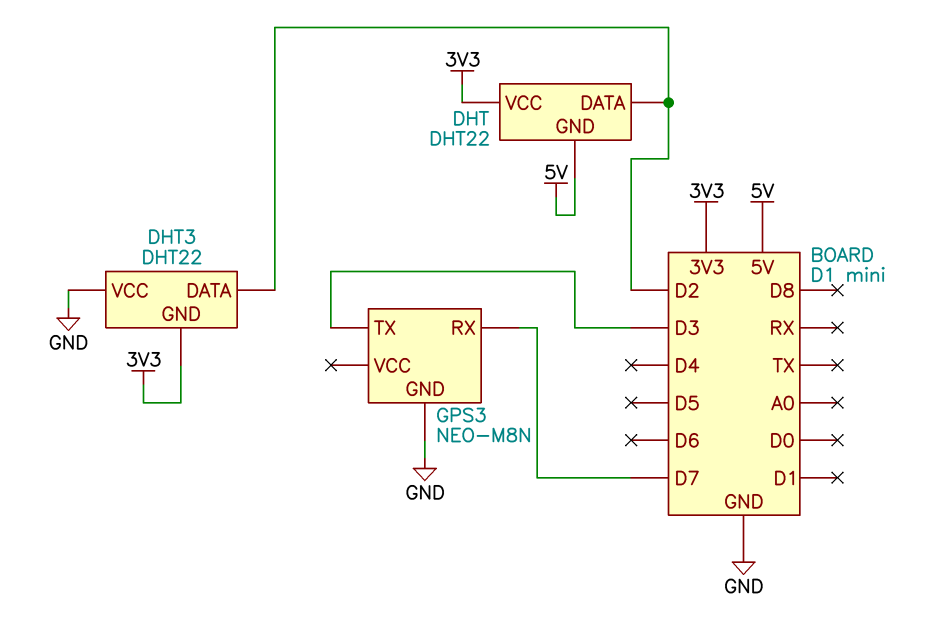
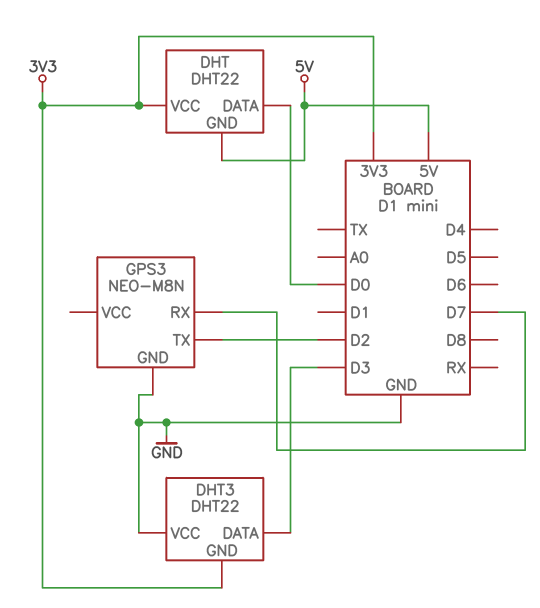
DHT pin DATA: D2 -> D0
DHT3 pin DATA: D2 -> D3
GPS3 pin TX: D3 -> D2

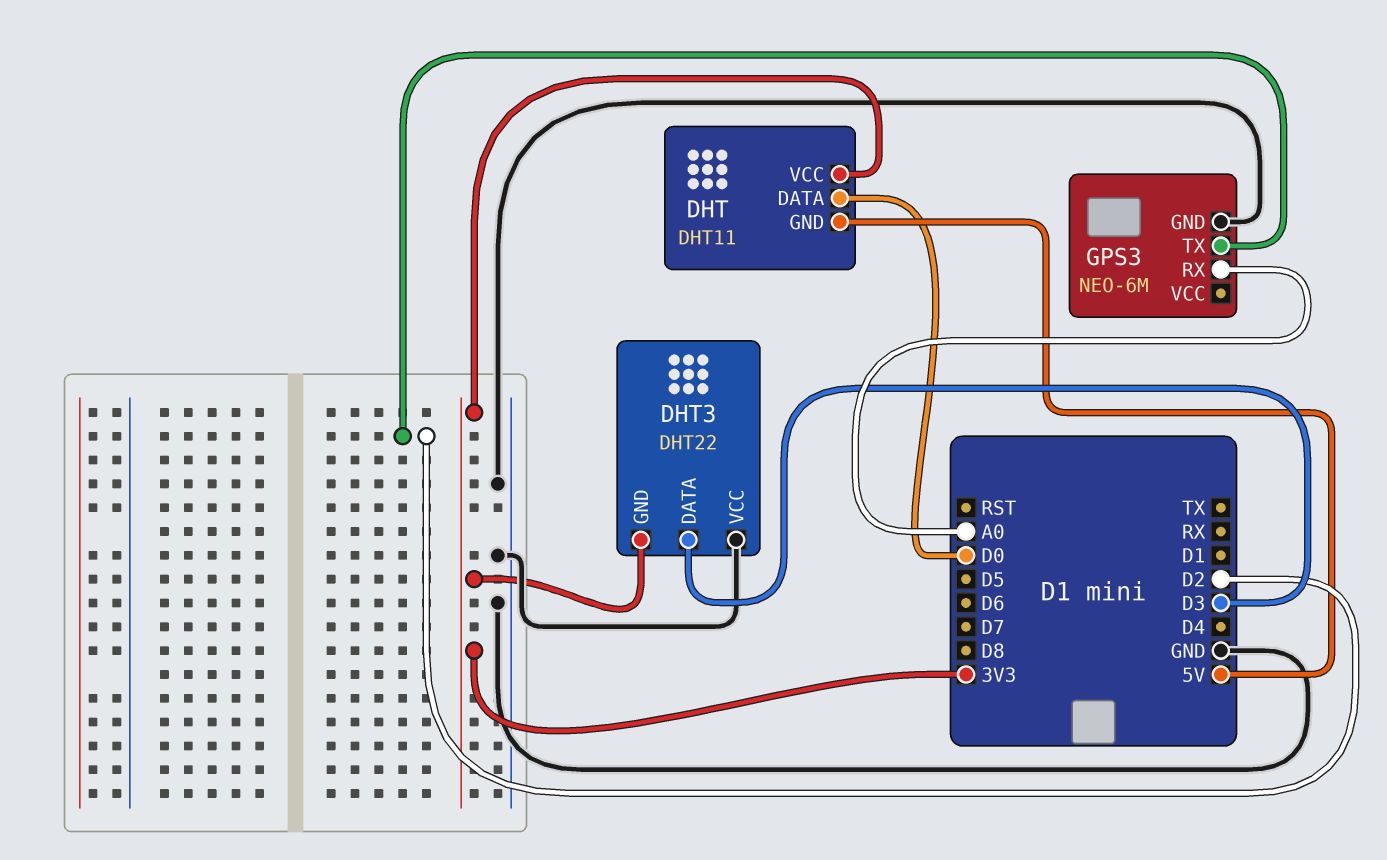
DHT: DHT22 -> DHT11
GPS3: NEO-M8N -> NEO-6M
GPS3 pin RX: D7 -> A0

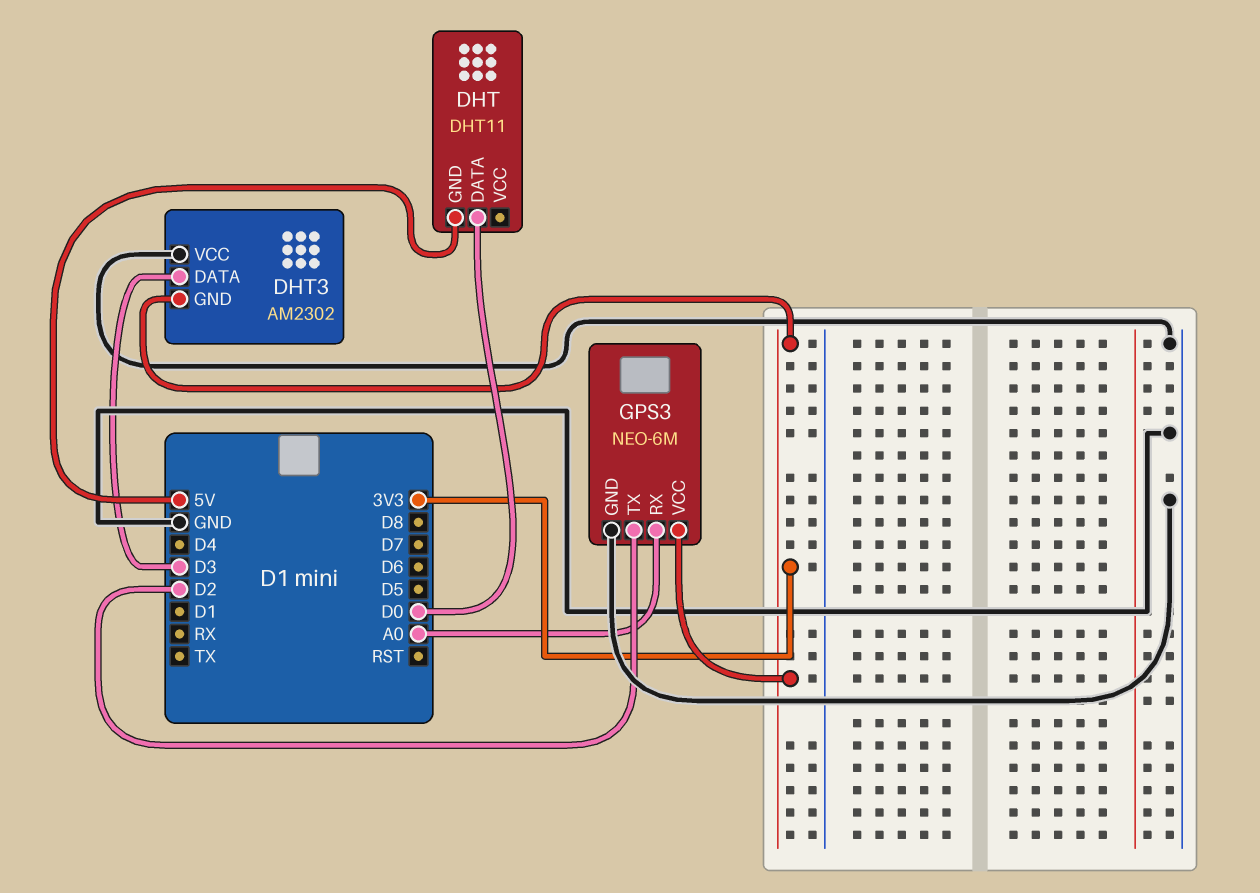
DHT pin VCC: 3V3 -> none
DHT3: DHT22 -> AM2302
GPS3 pin VCC: none -> 3V3

